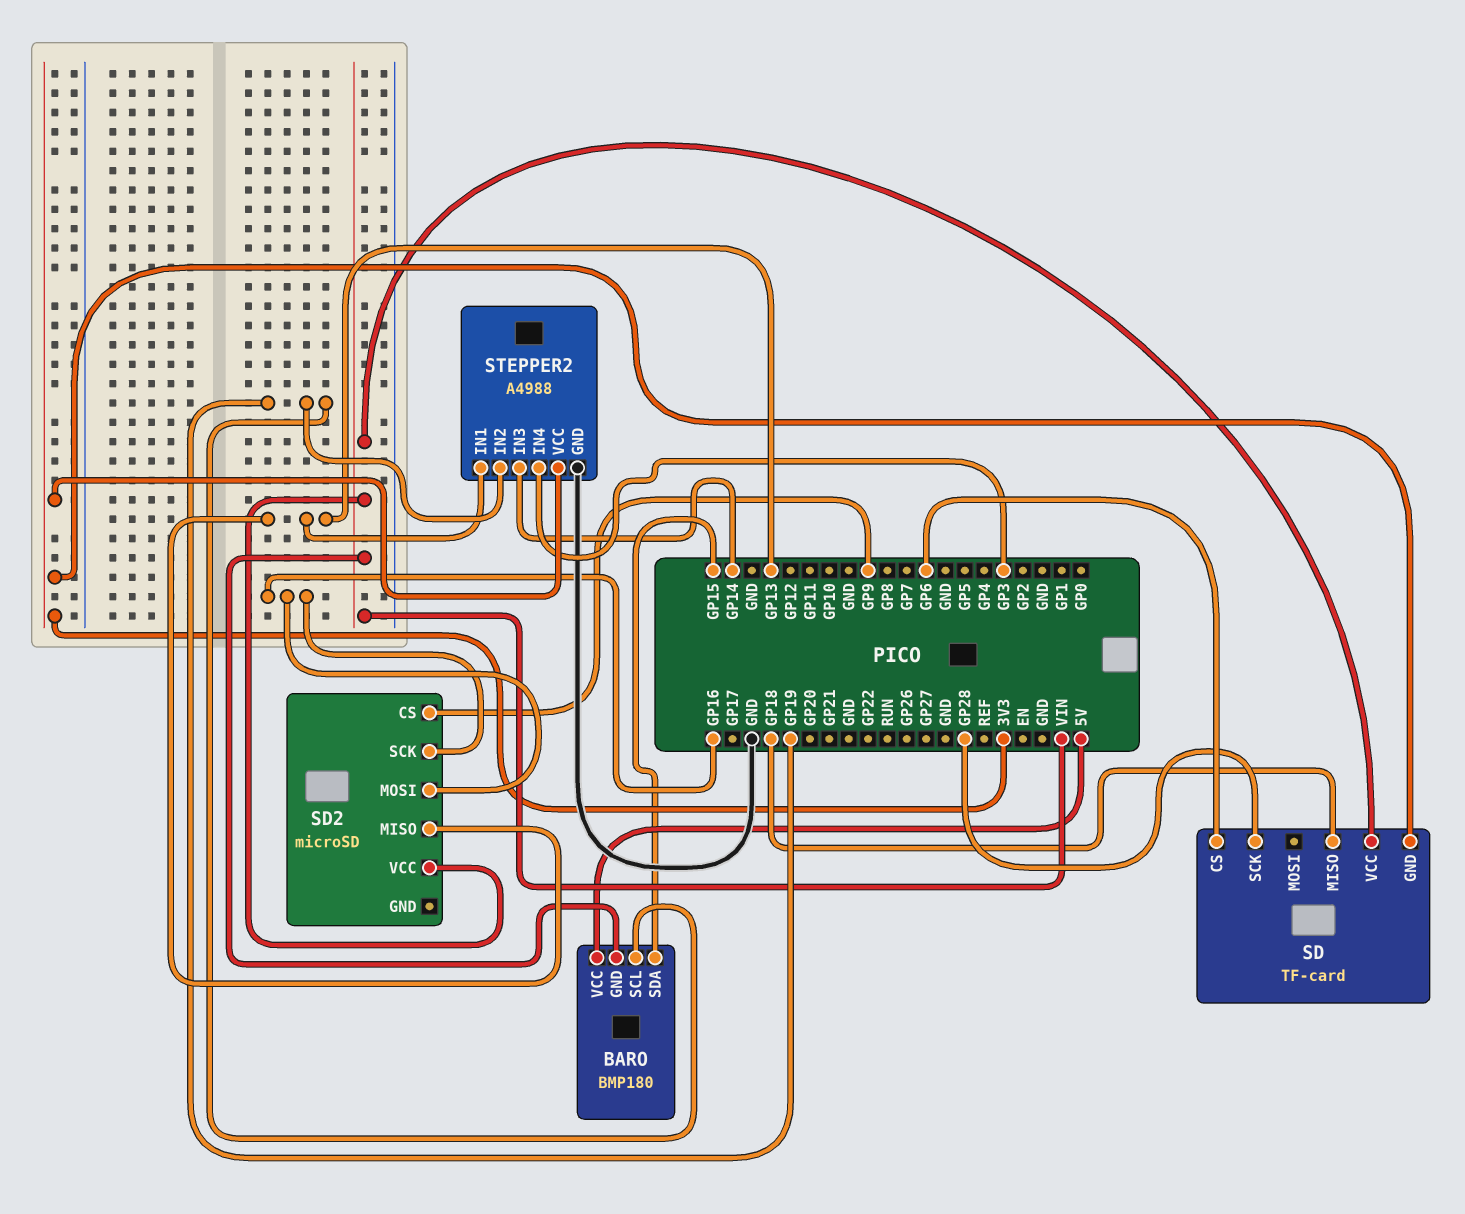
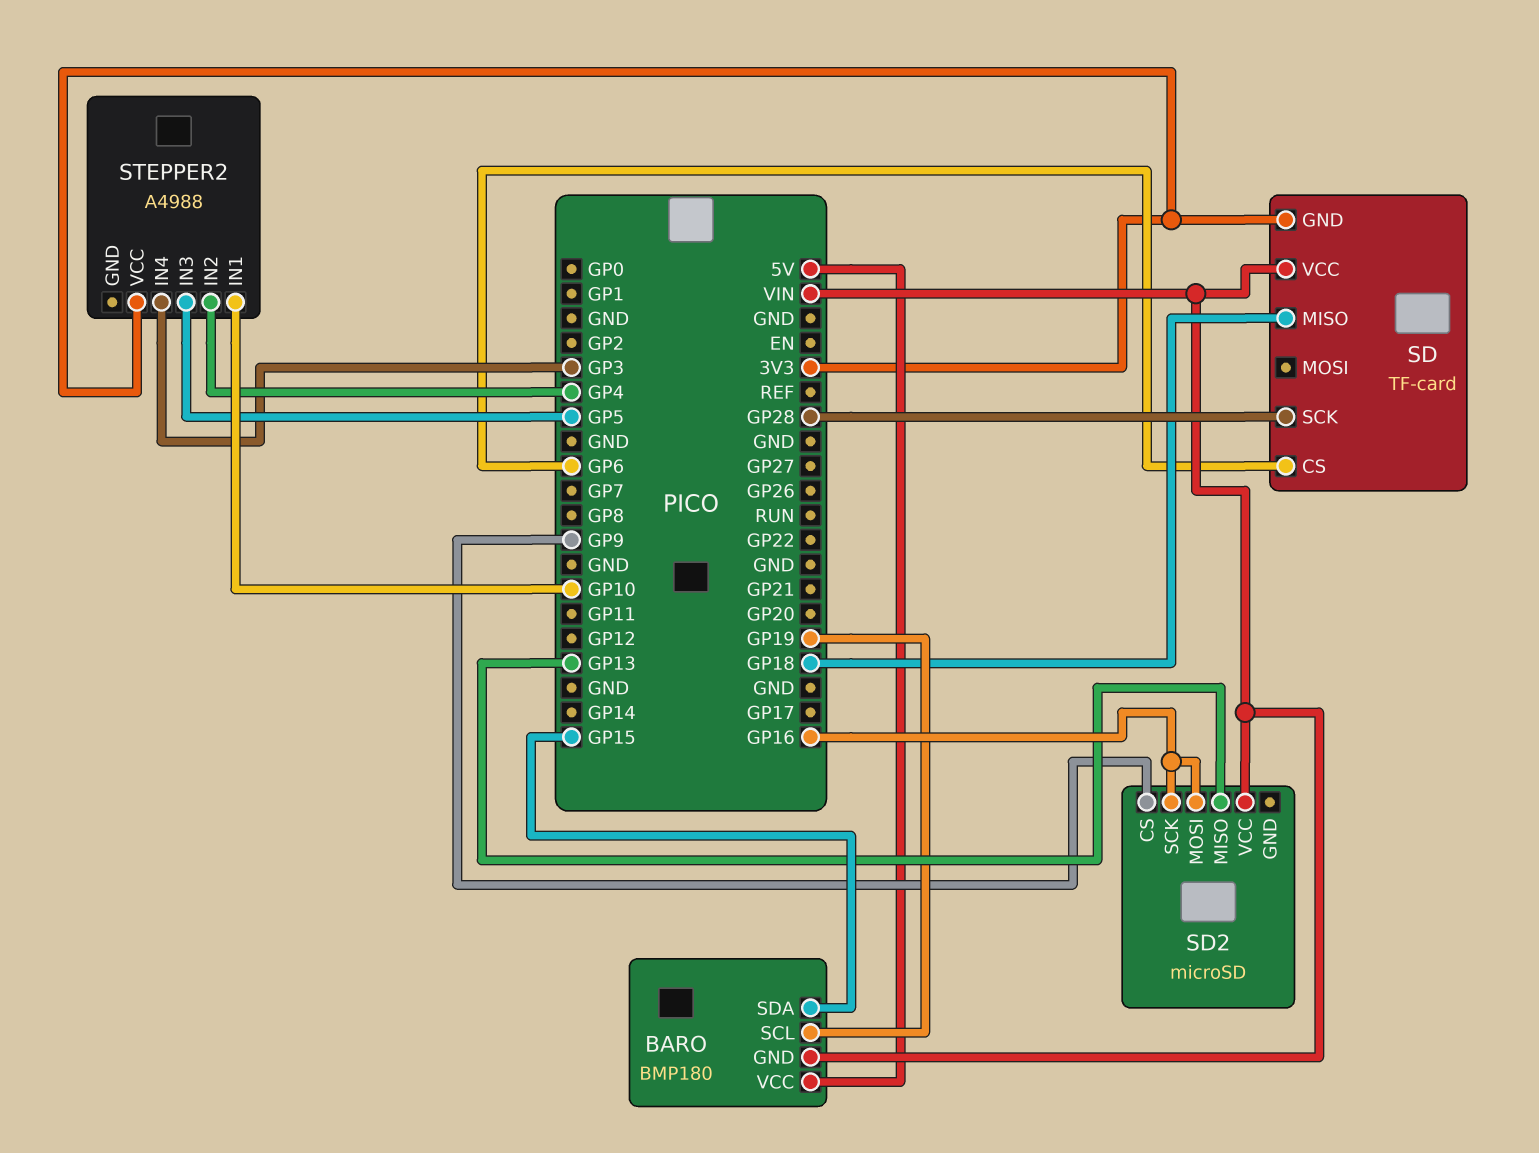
STEPPER2 pin GND: GND -> none
STEPPER2 pin IN1: GP13 -> GP10
STEPPER2 pin IN2: GP19 -> GP4
STEPPER2 pin IN3: GP14 -> GP5

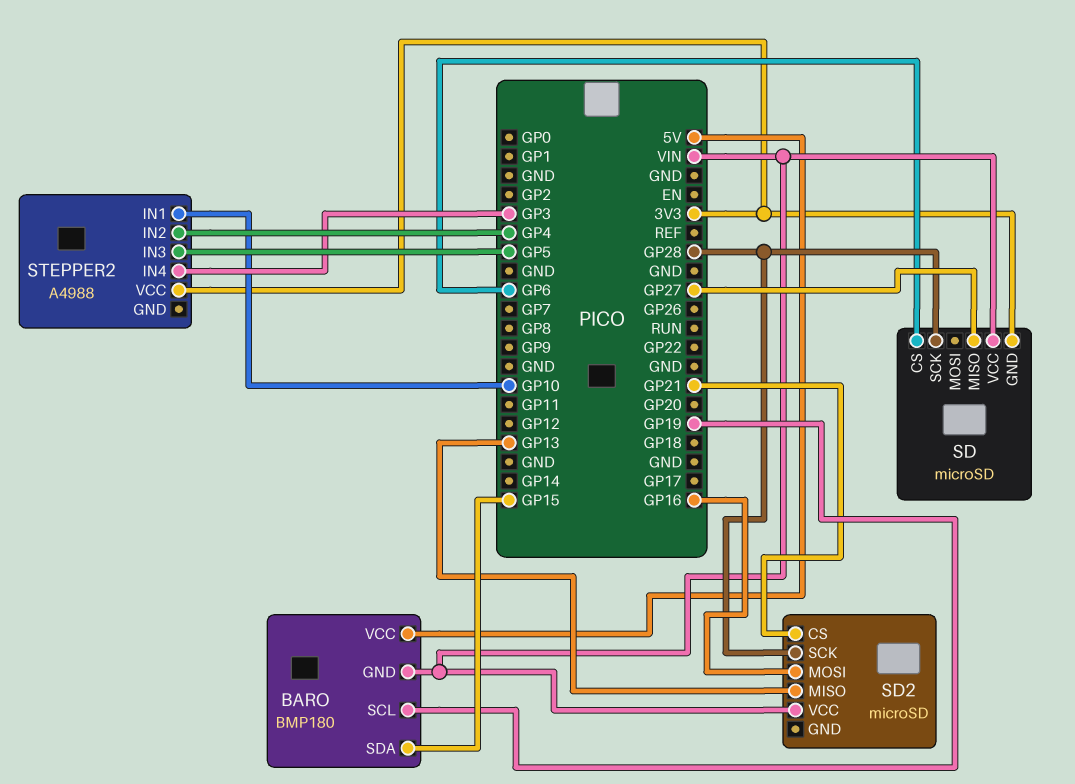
SD: TF-card -> microSD
SD pin MISO: GP18 -> GP27
SD2 pin CS: GP9 -> GP21
SD2 pin SCK: GP16 -> GP28

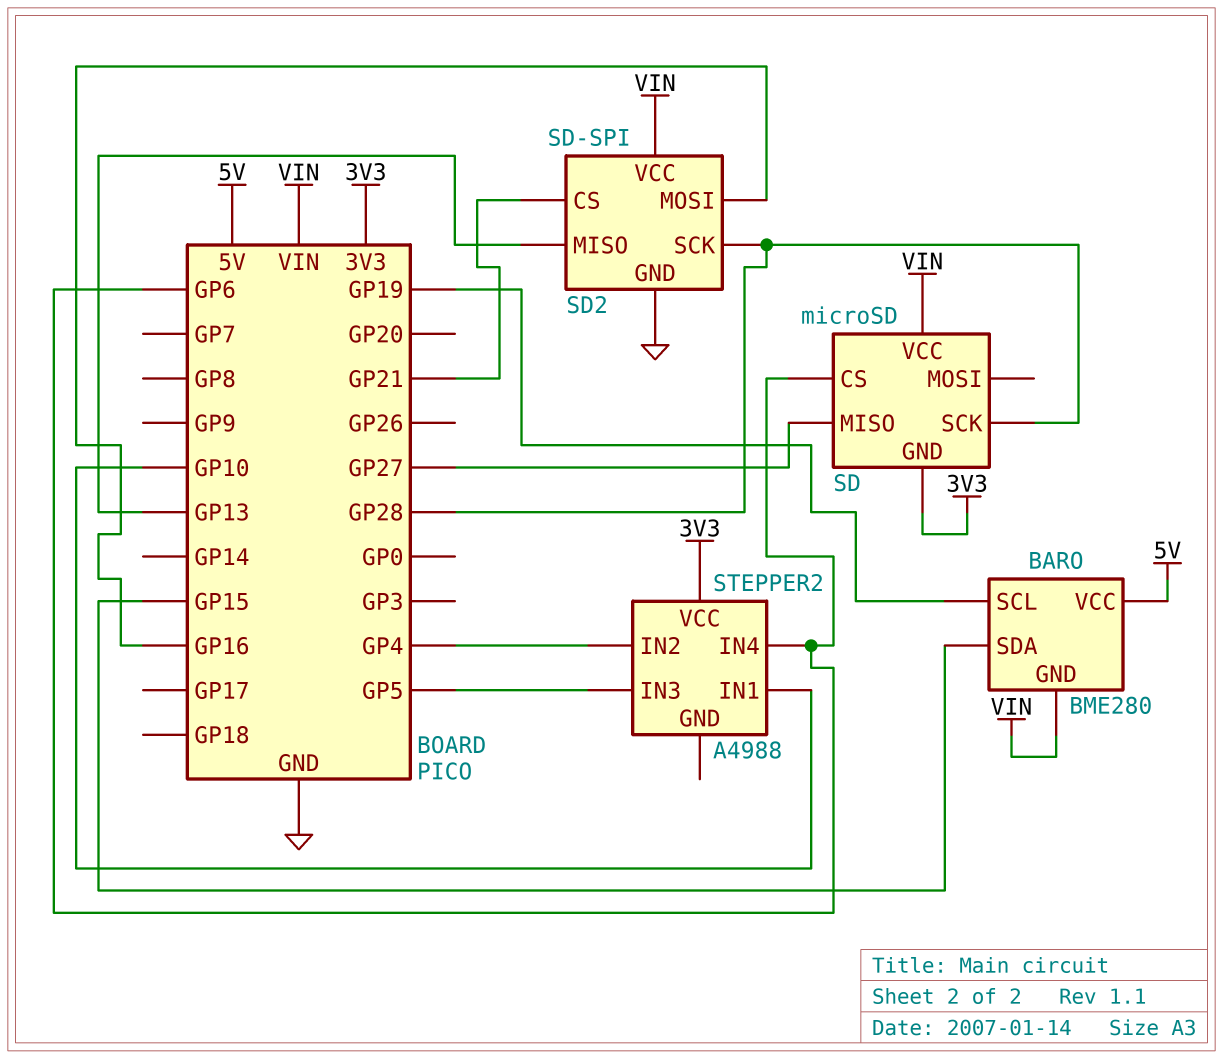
BARO: BMP180 -> BME280
SD2: microSD -> SD-SPI
SD2 pin GND: none -> GND
STEPPER2 pin IN4: GP3 -> GP6

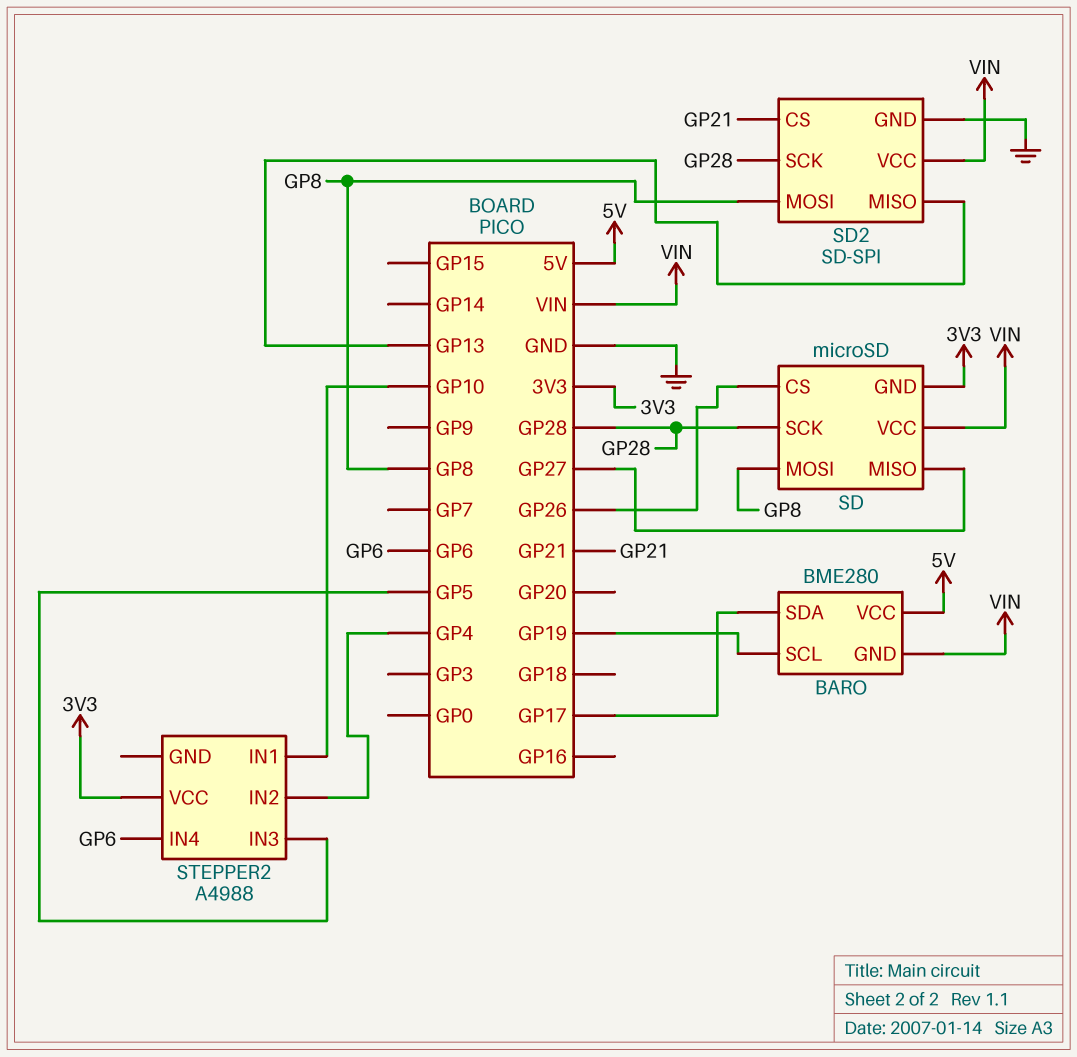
BARO pin SDA: GP15 -> GP17
SD pin CS: GP6 -> GP26
SD pin MOSI: none -> GP8
SD2 pin MOSI: GP16 -> GP8

